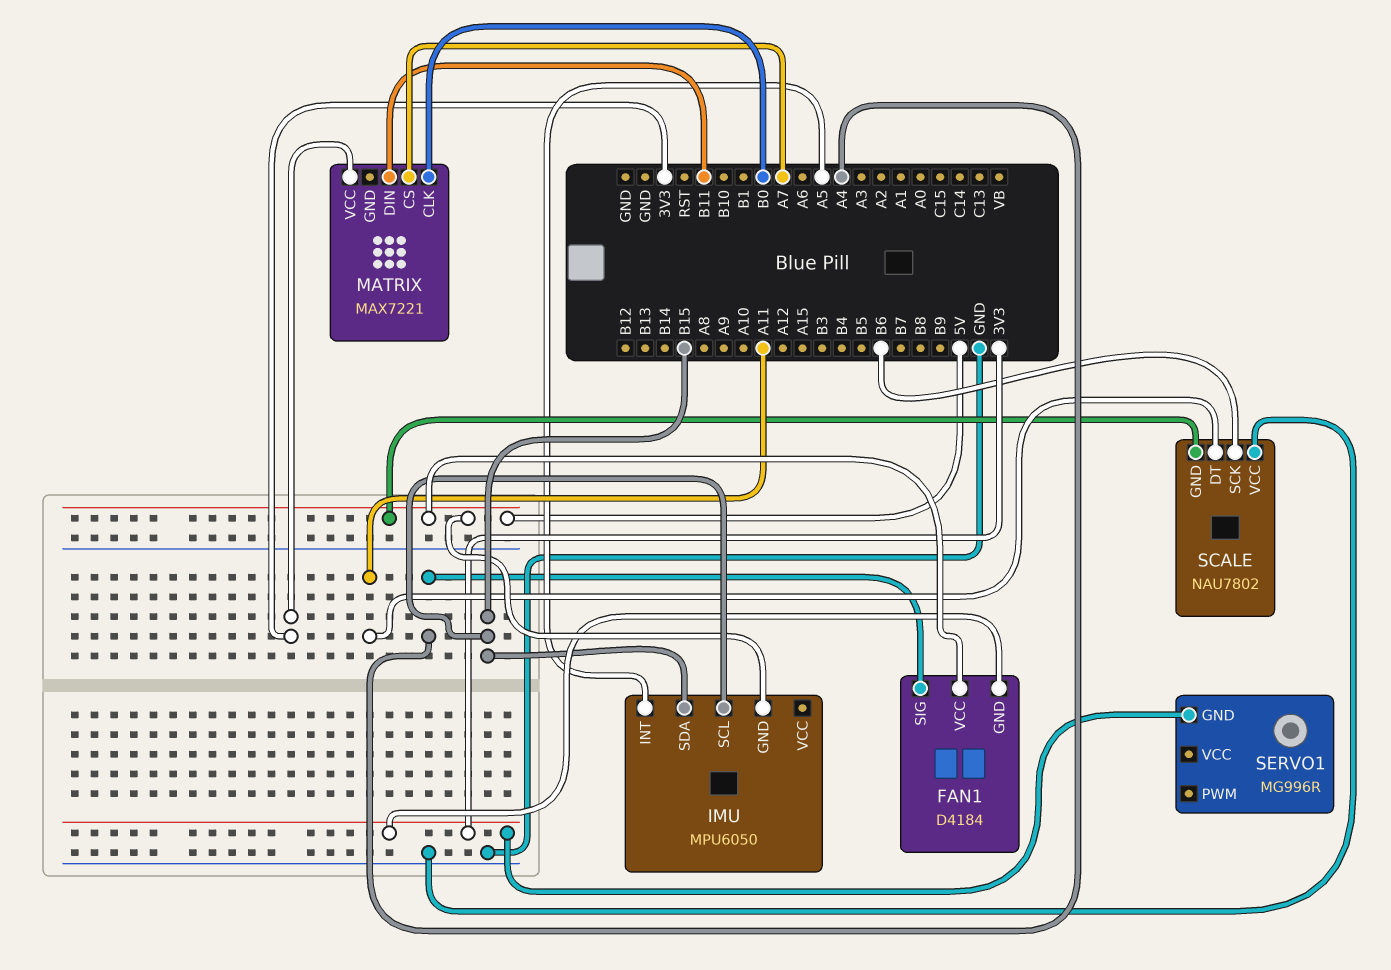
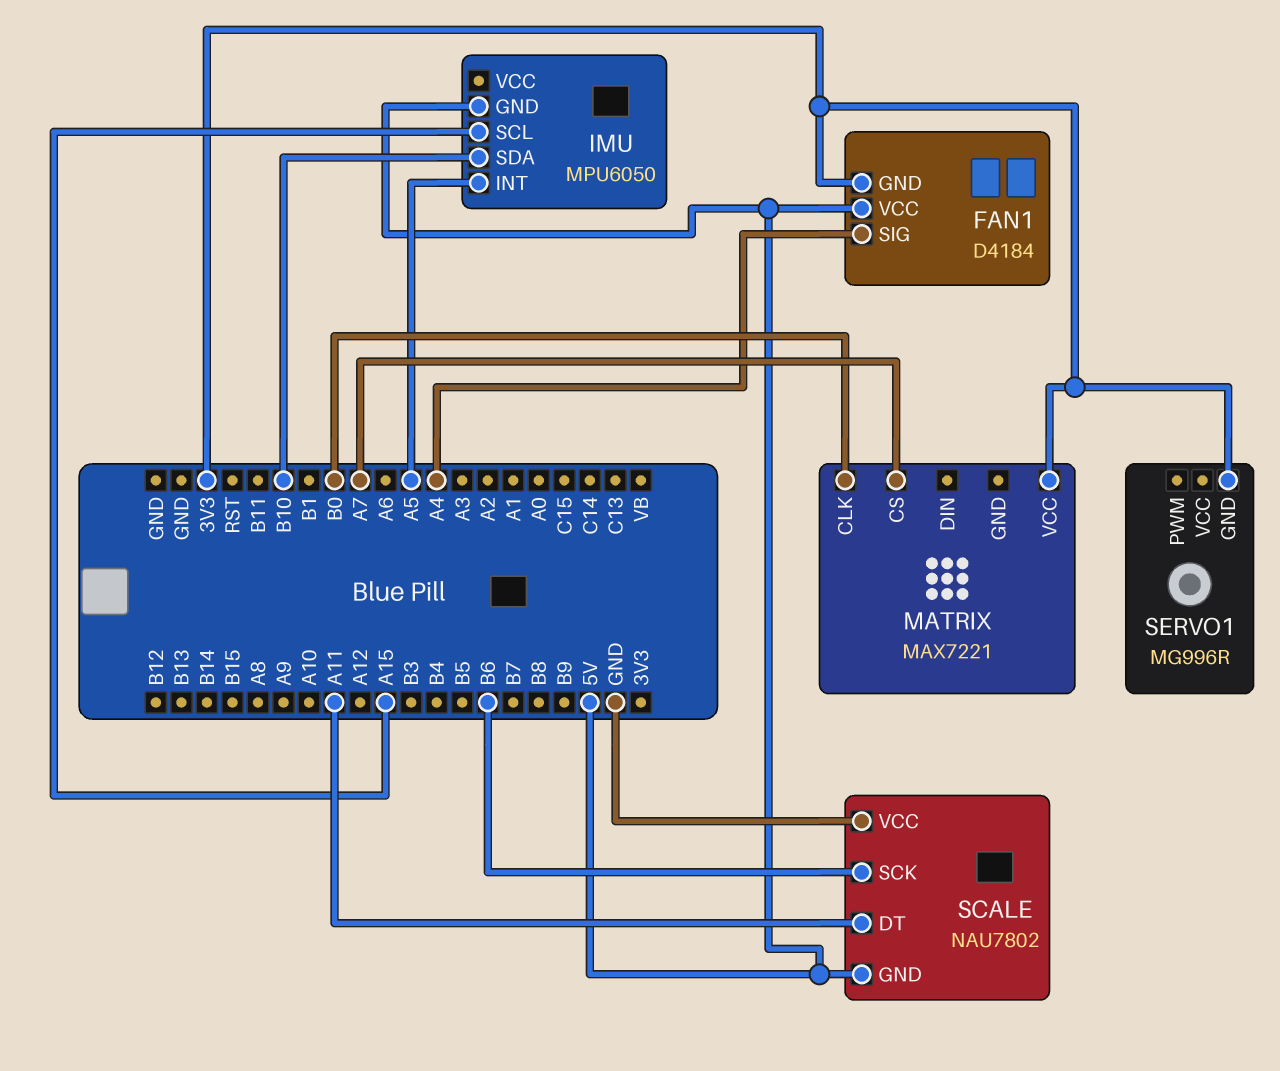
IMU pin SCL: B15 -> A15
IMU pin SDA: B15 -> B10
MATRIX pin DIN: B11 -> none

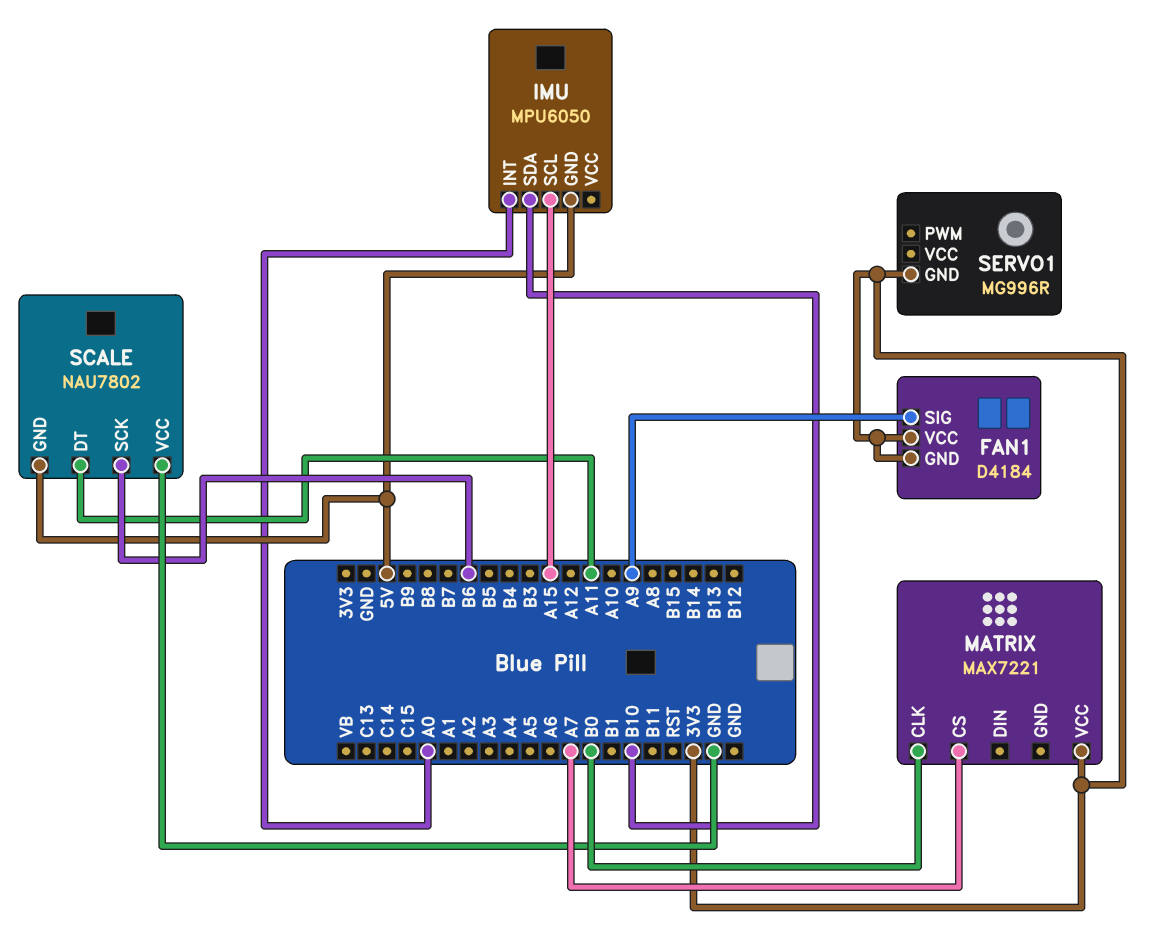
FAN1 pin SIG: A4 -> A9
FAN1 pin VCC: 5V -> 3V3
IMU pin INT: A5 -> A0

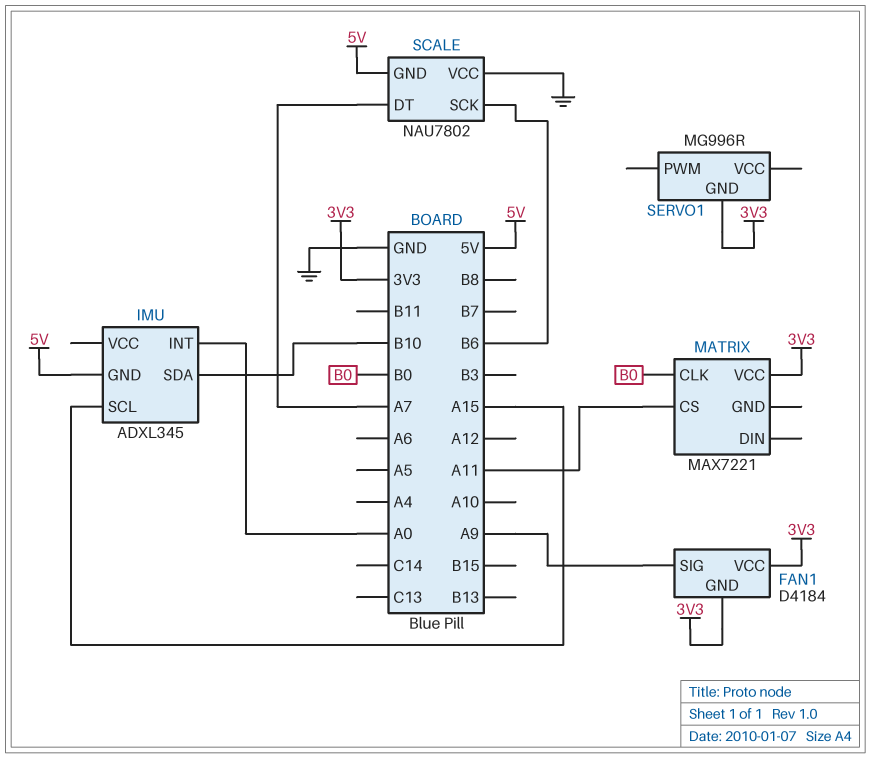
IMU: MPU6050 -> ADXL345
MATRIX pin CS: A7 -> A11
SCALE pin DT: A11 -> A7

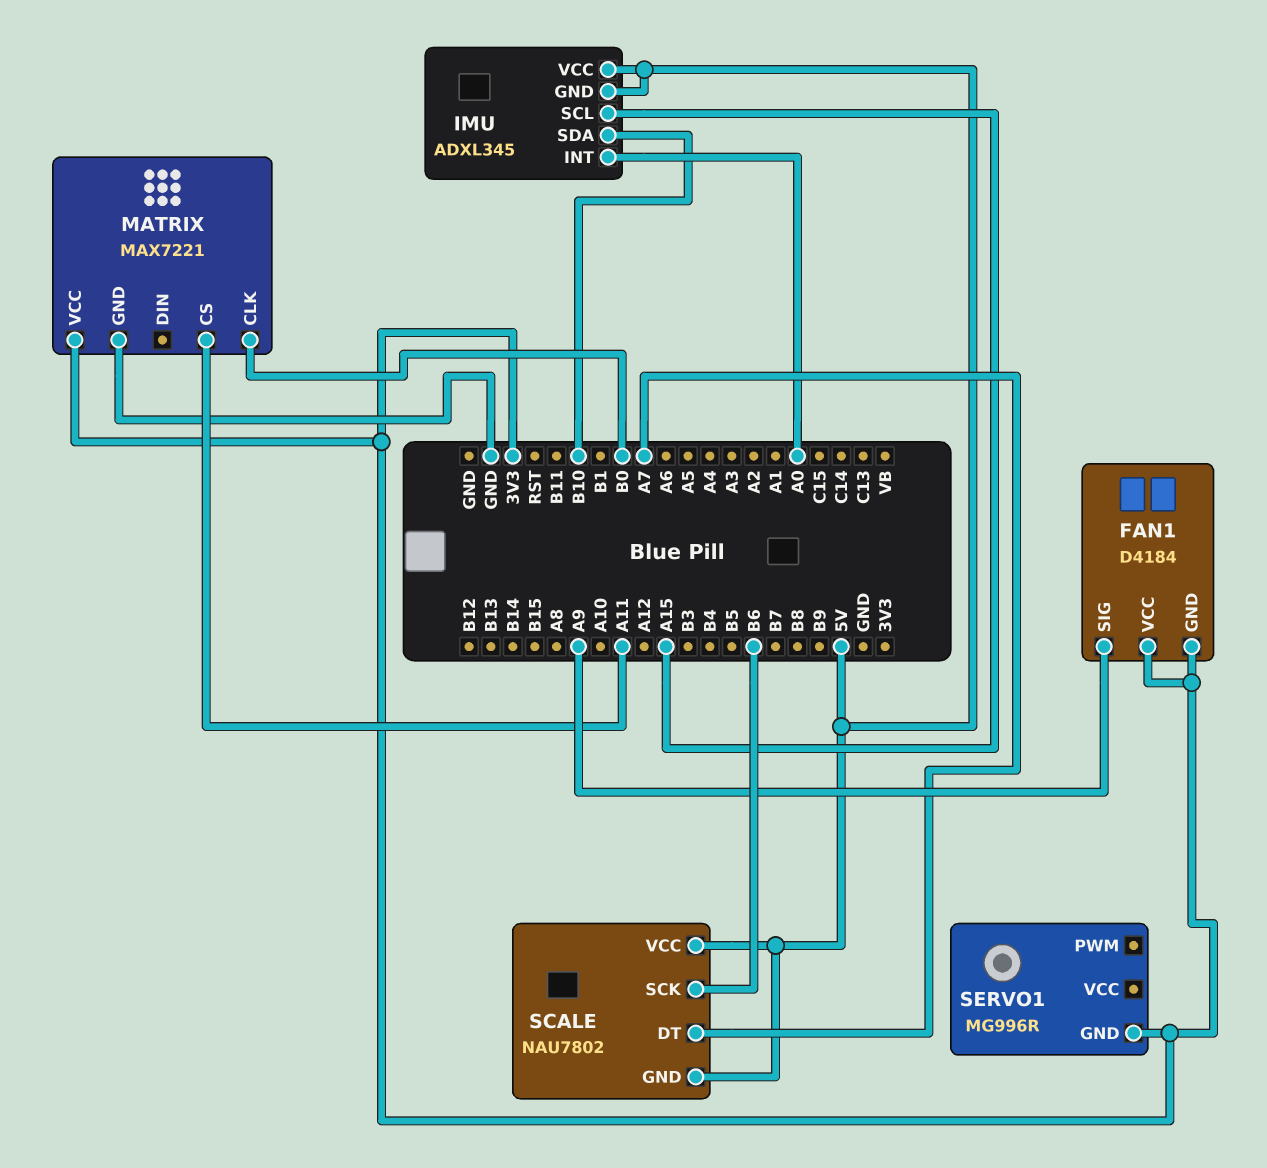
IMU pin VCC: none -> 5V
MATRIX pin GND: none -> GND
SCALE pin VCC: GND -> 5V

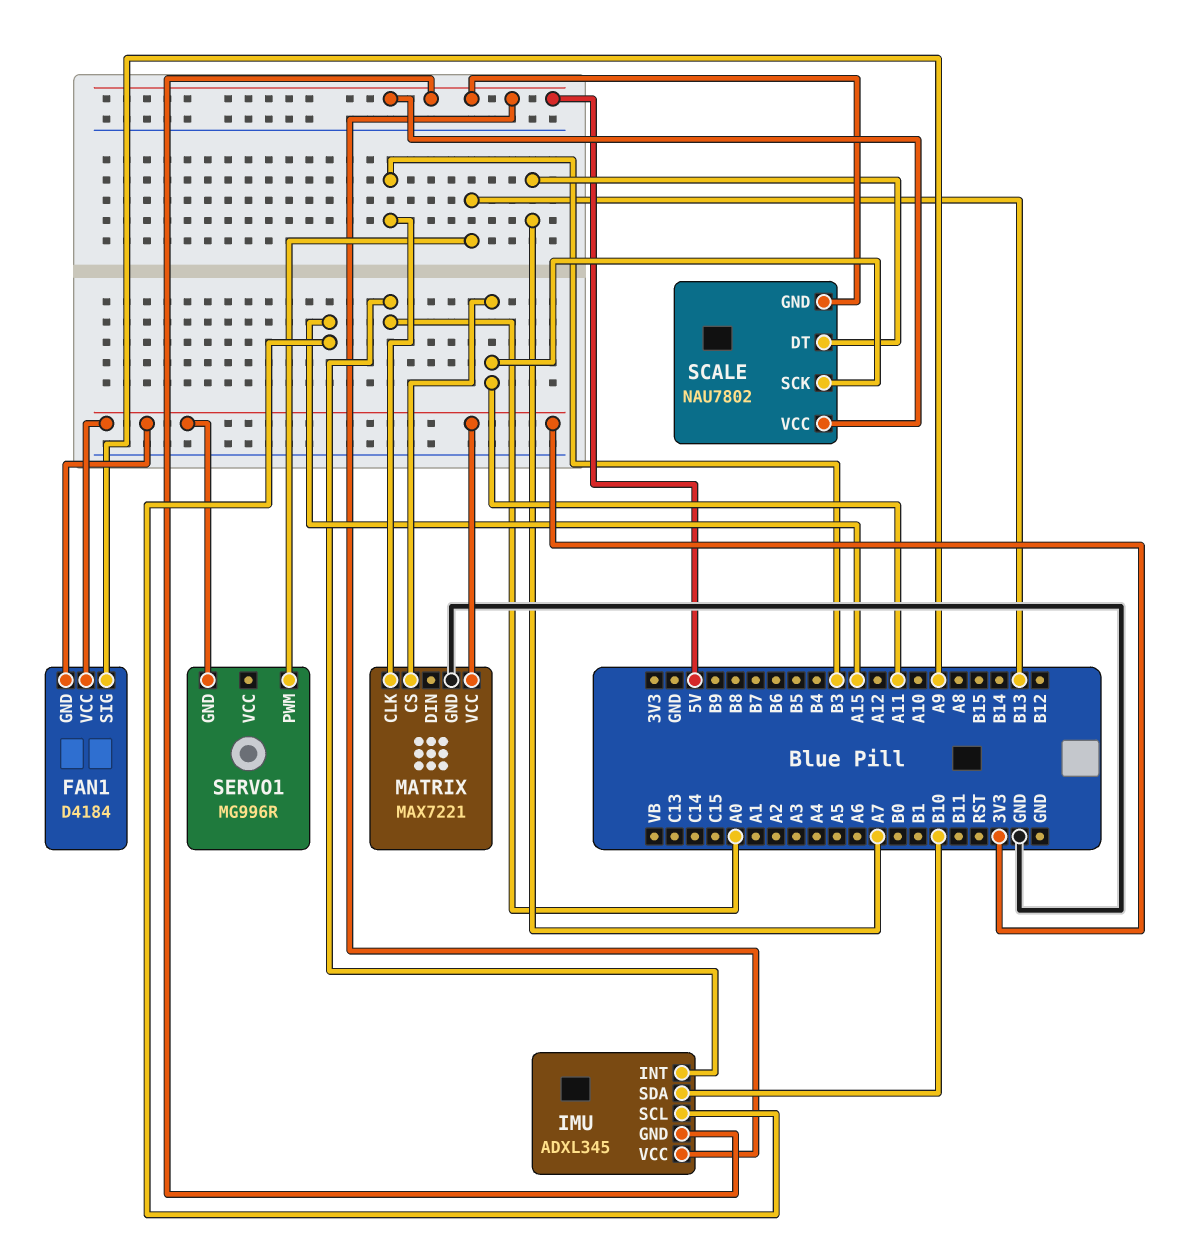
MATRIX pin CLK: B0 -> B3
SCALE pin SCK: B6 -> A11
SERVO1 pin PWM: none -> B13

